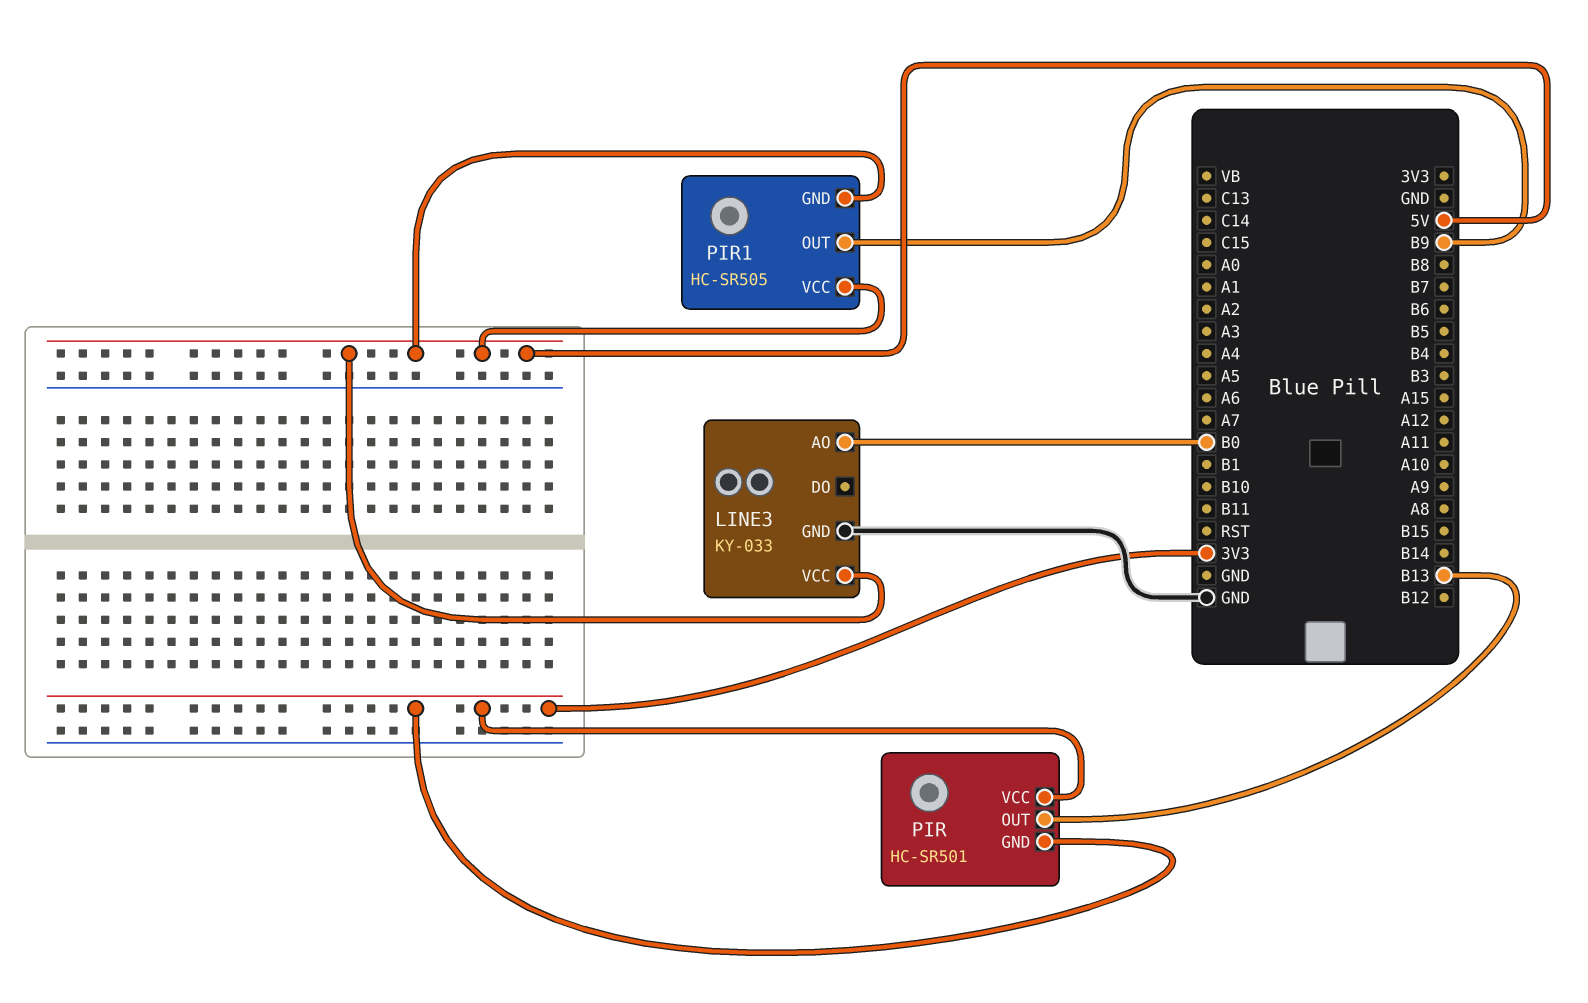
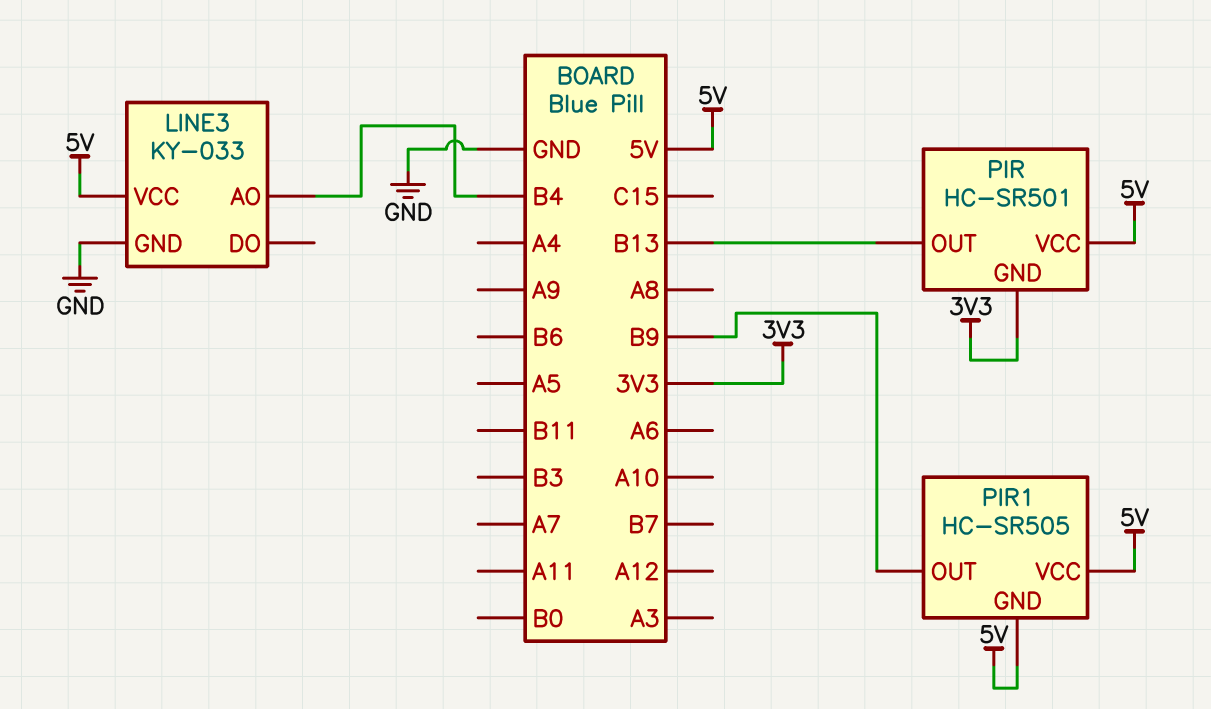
LINE3 pin AO: B0 -> B4
PIR pin VCC: 3V3 -> 5V

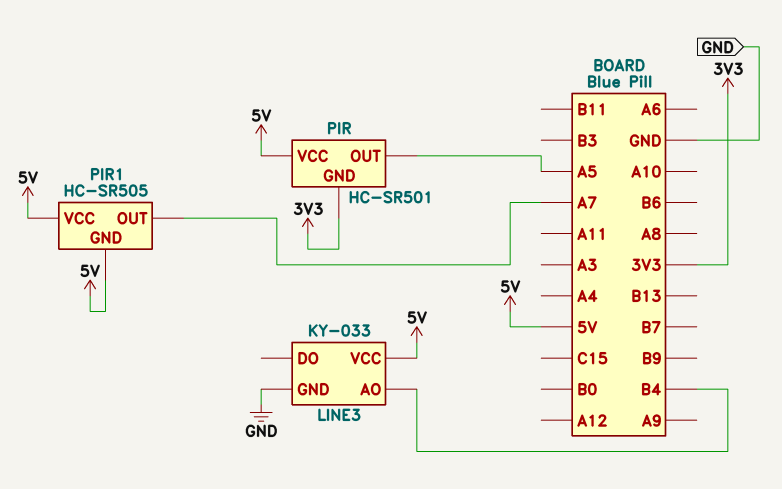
PIR pin OUT: B13 -> A5
PIR1 pin OUT: B9 -> A7

